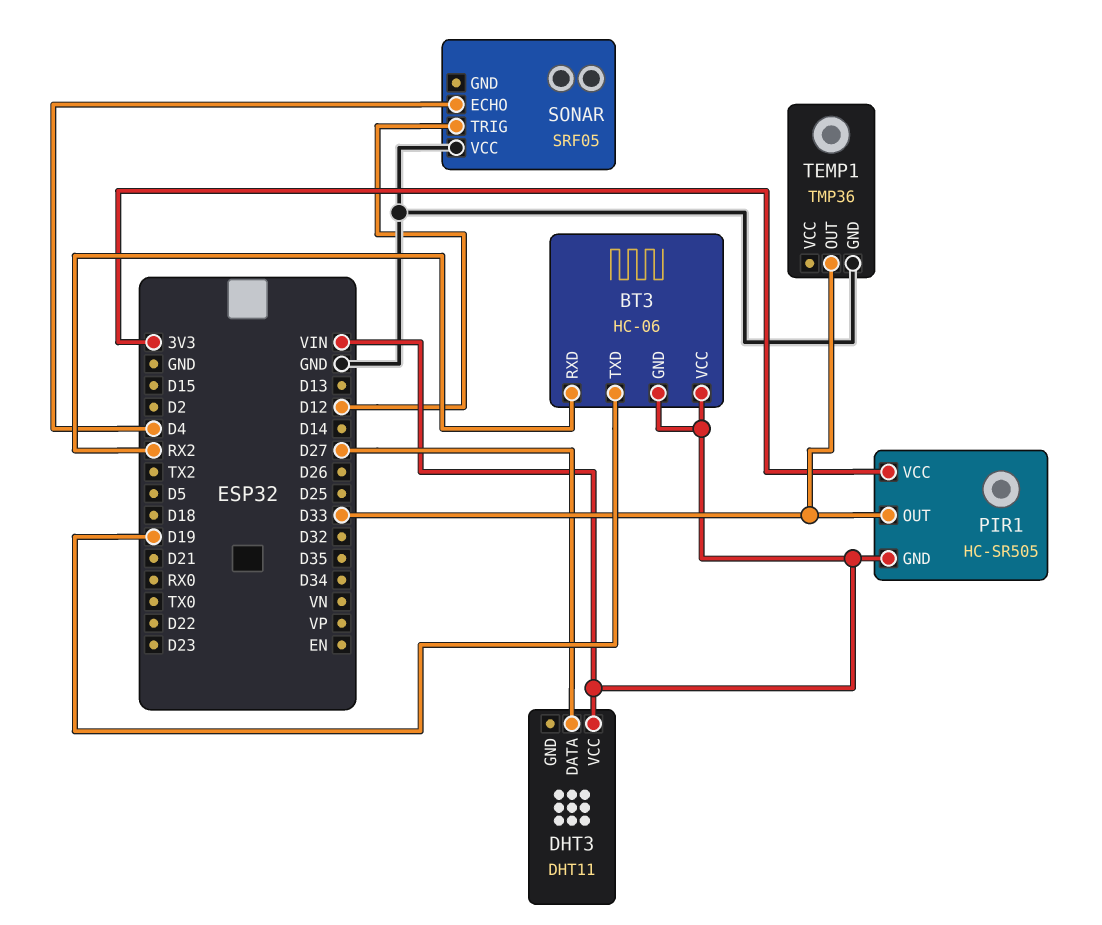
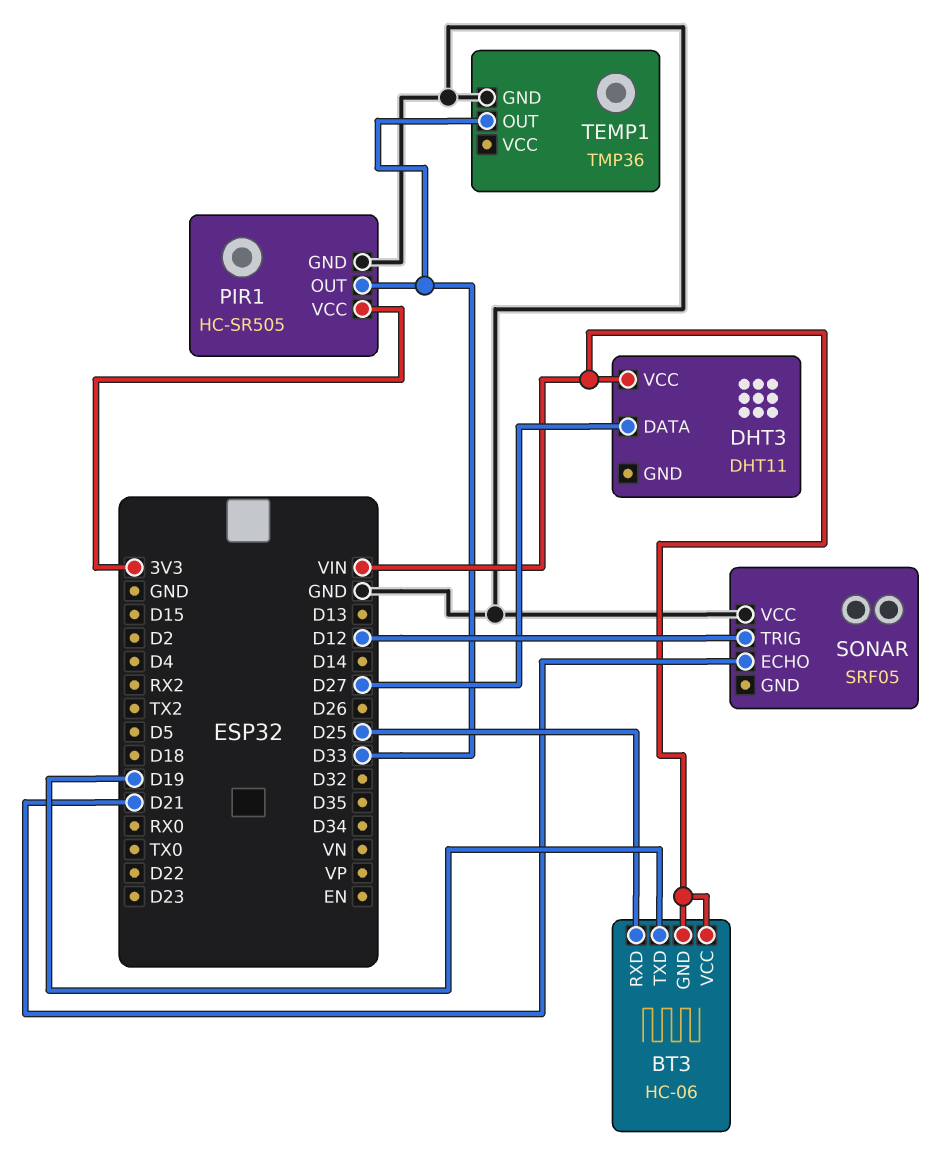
BT3 pin RXD: RX2 -> D25
PIR1 pin GND: VIN -> GND
SONAR pin ECHO: D4 -> D21

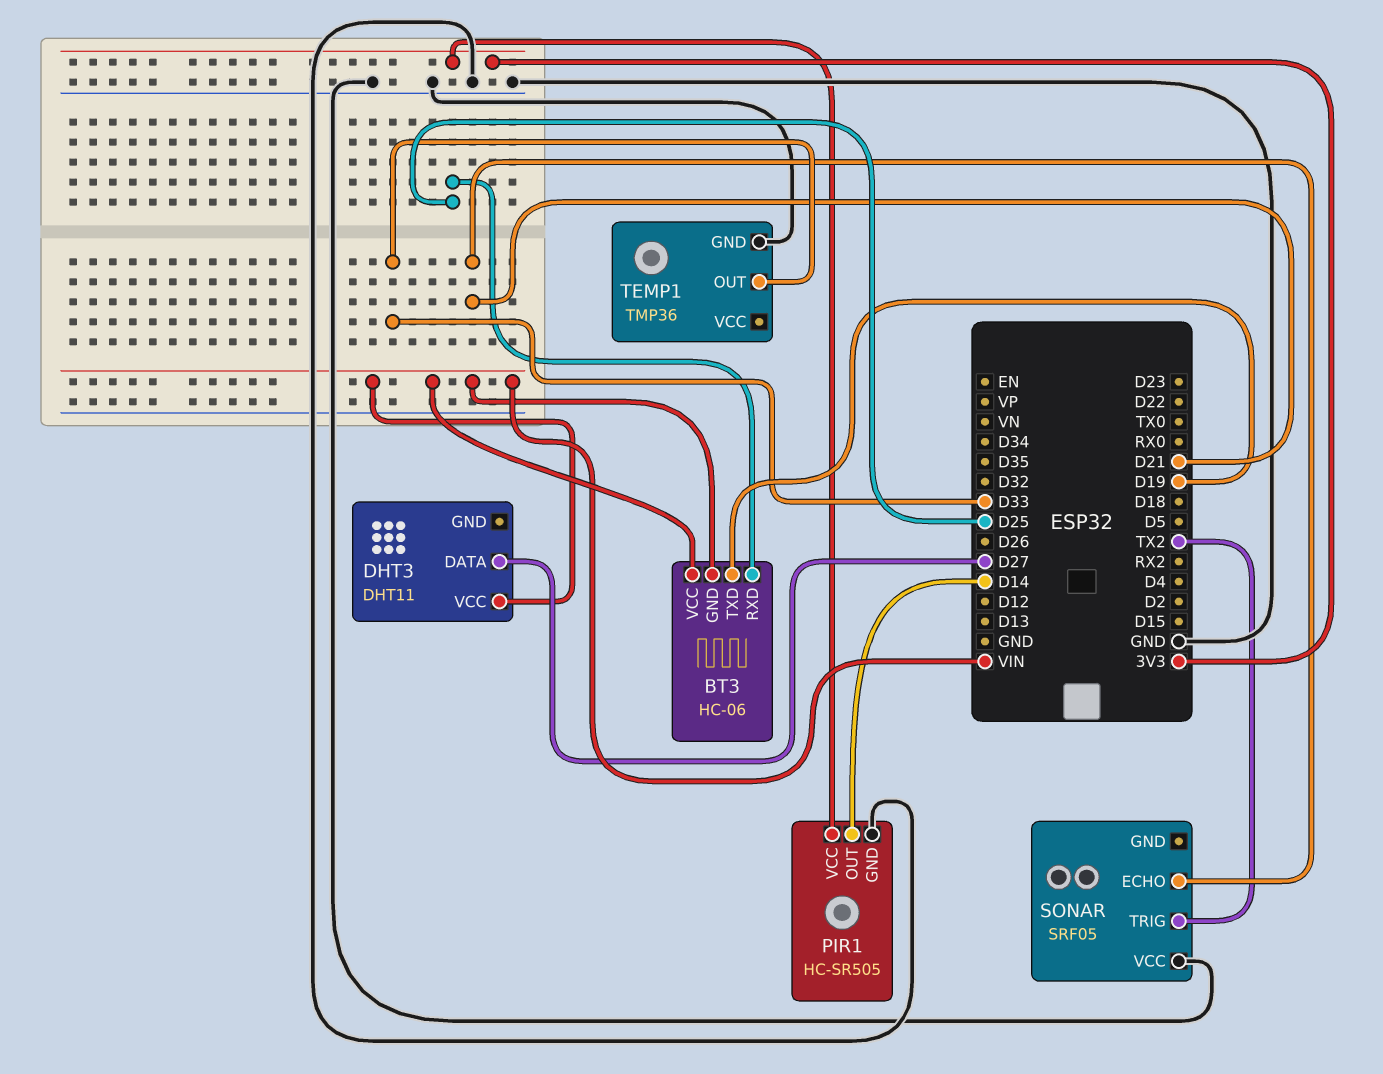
PIR1 pin OUT: D33 -> D14
SONAR pin TRIG: D12 -> TX2

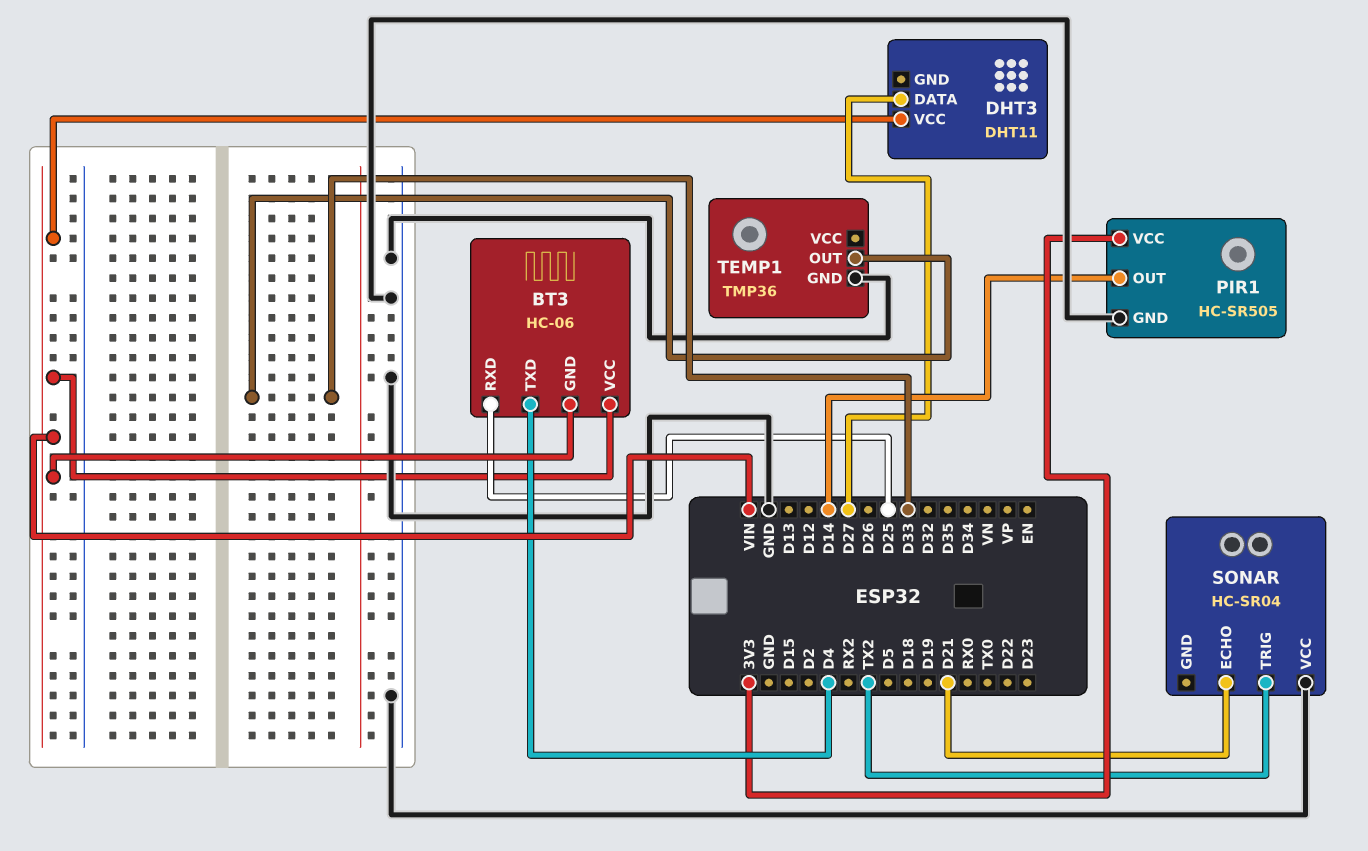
BT3 pin TXD: D19 -> D4
SONAR: SRF05 -> HC-SR04

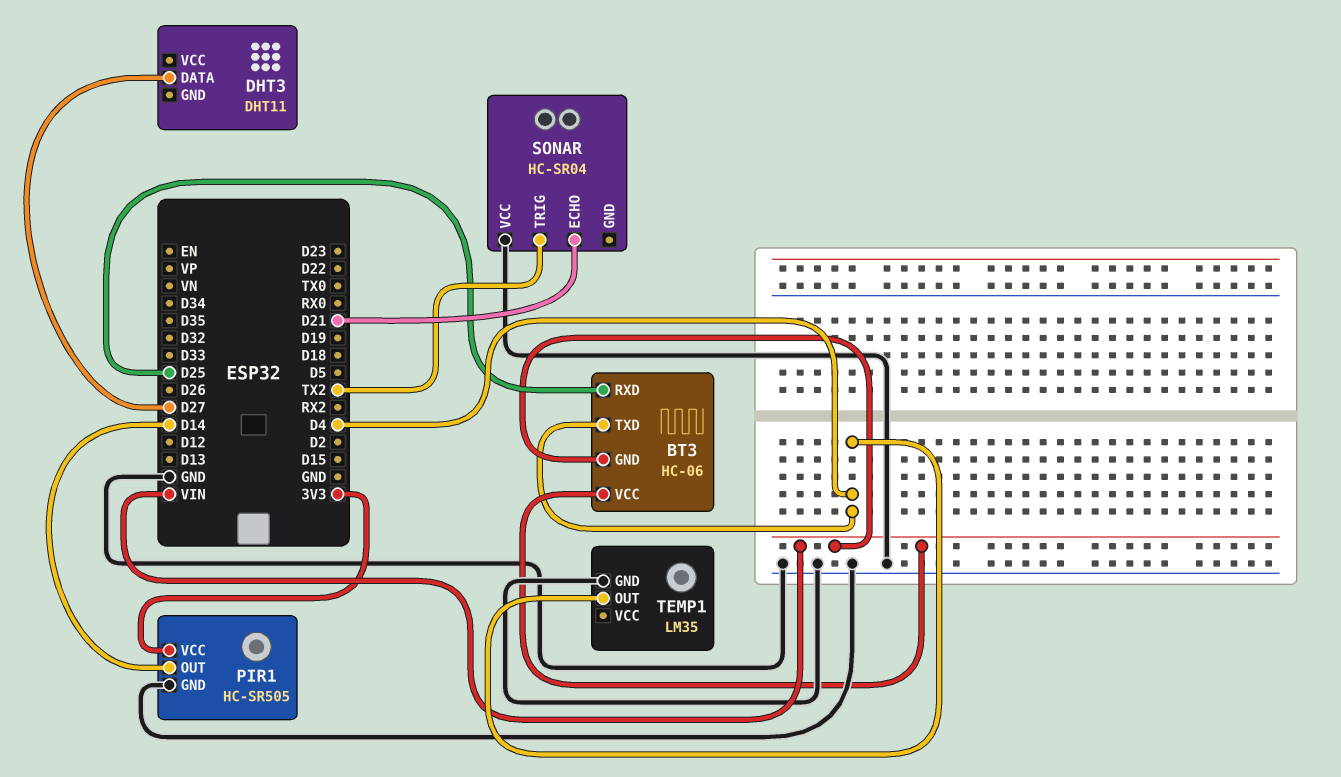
DHT3 pin VCC: VIN -> none
TEMP1: TMP36 -> LM35
TEMP1 pin OUT: D33 -> D4

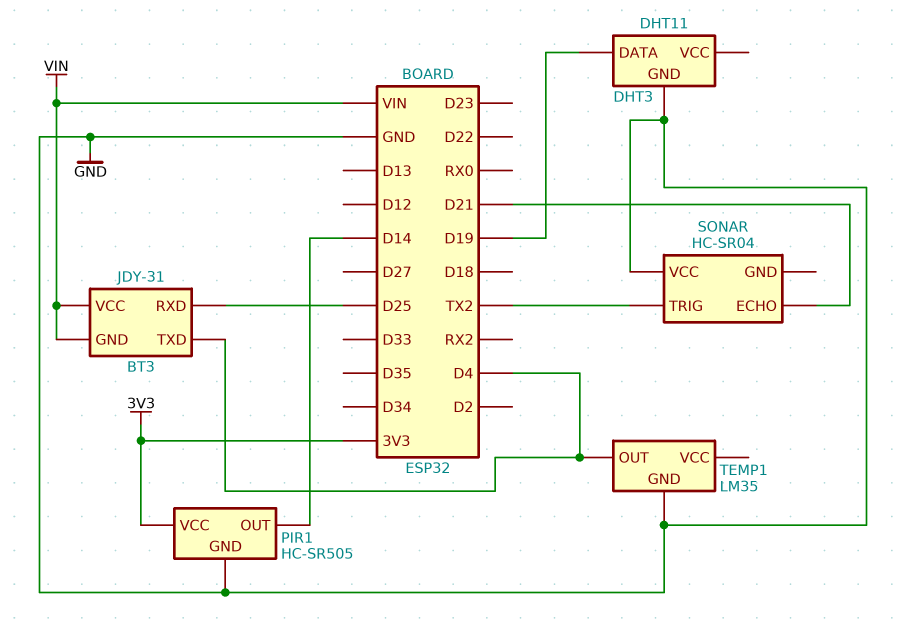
BT3: HC-06 -> JDY-31
DHT3 pin DATA: D27 -> D19
DHT3 pin GND: none -> GND

